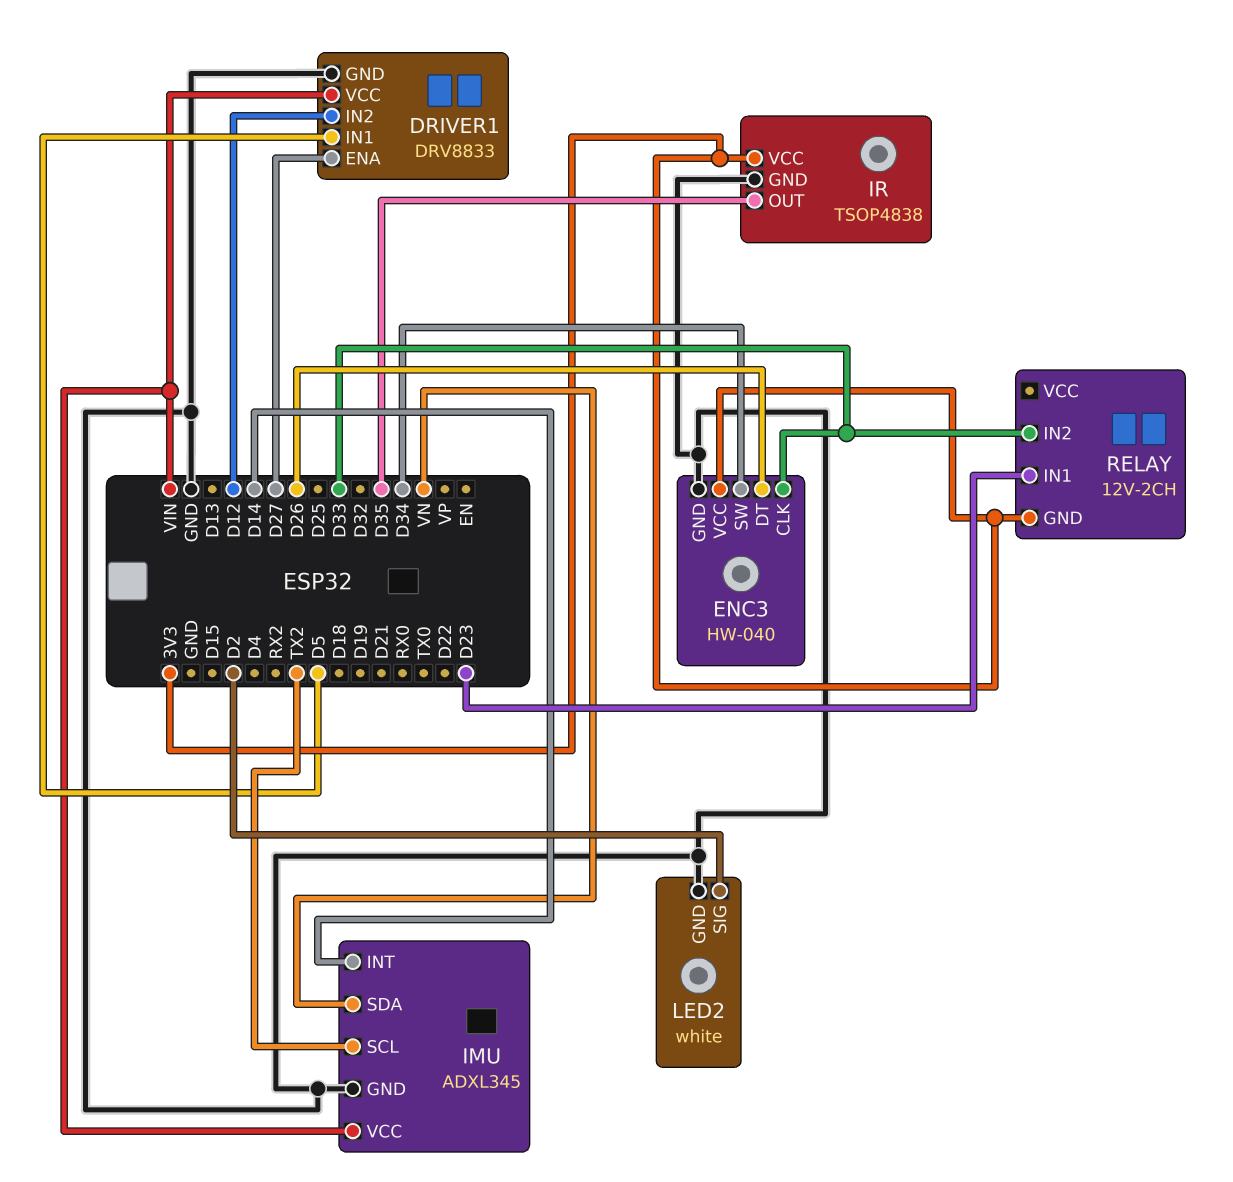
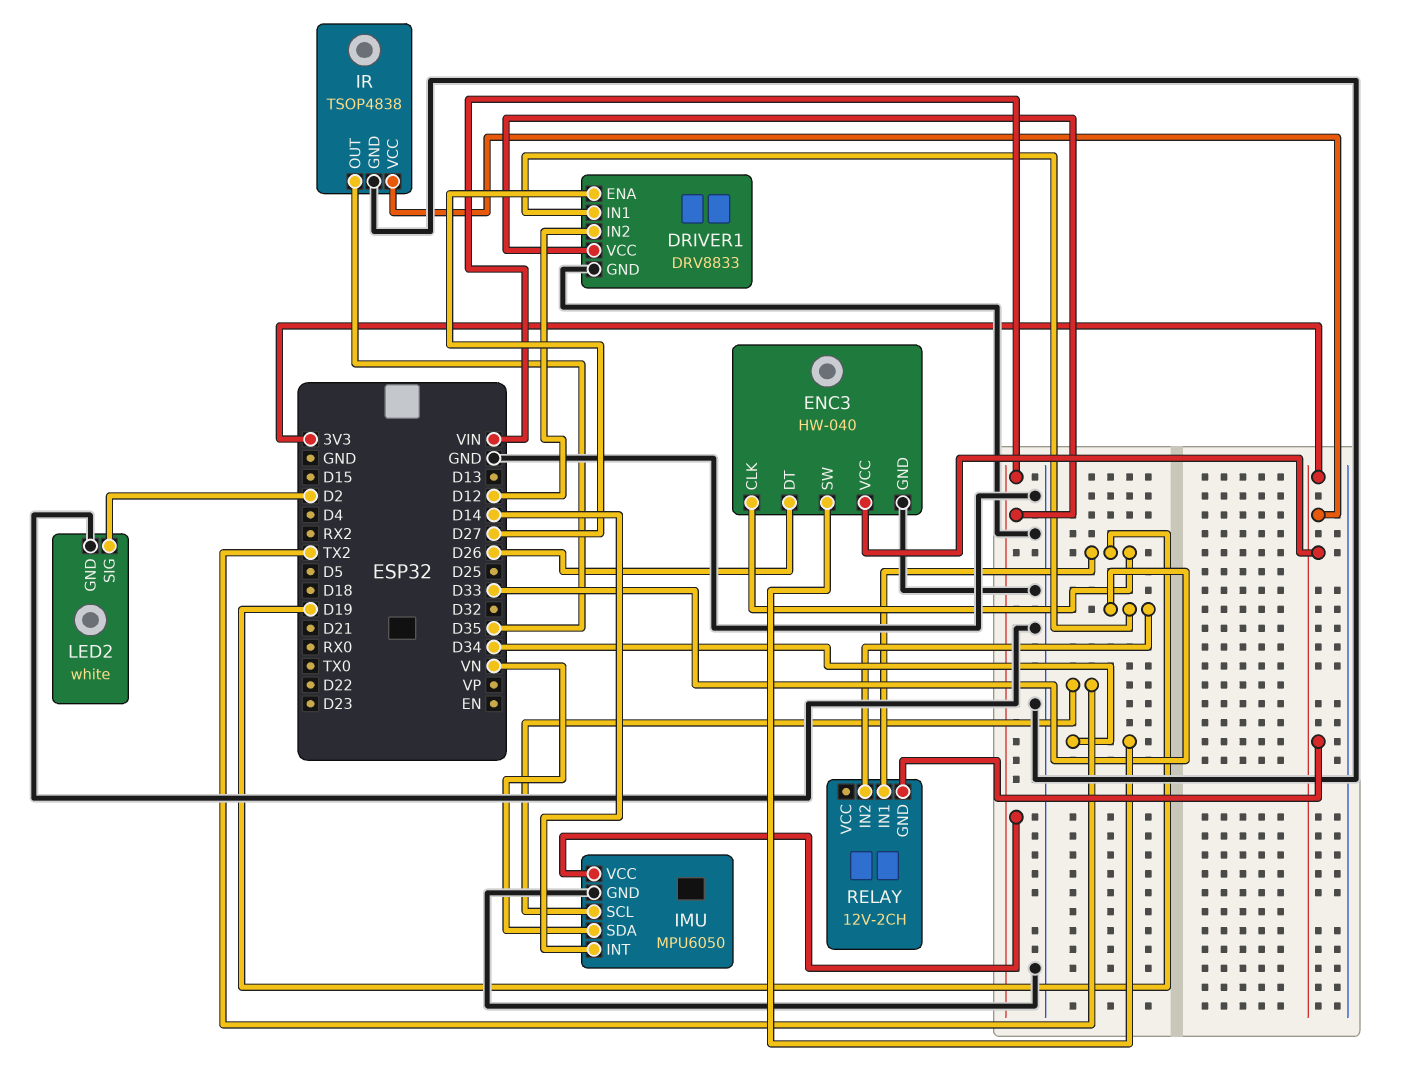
DRIVER1 pin IN1: D5 -> D33
ENC3 pin CLK: D33 -> D19
IMU: ADXL345 -> MPU6050
RELAY pin IN1: D23 -> D19

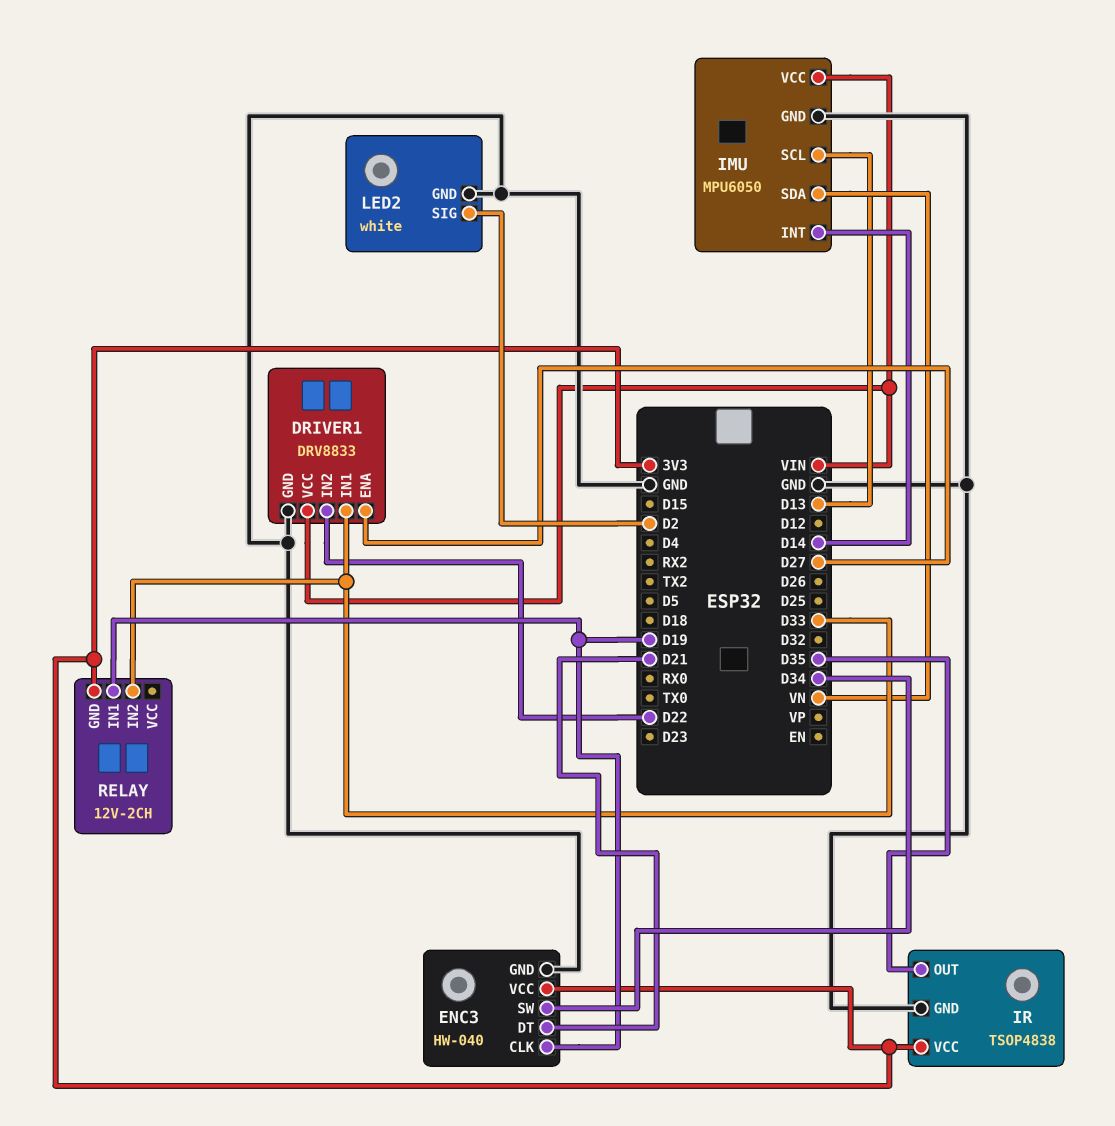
DRIVER1 pin IN2: D12 -> D22
ENC3 pin DT: D26 -> D21
IMU pin SCL: TX2 -> D13

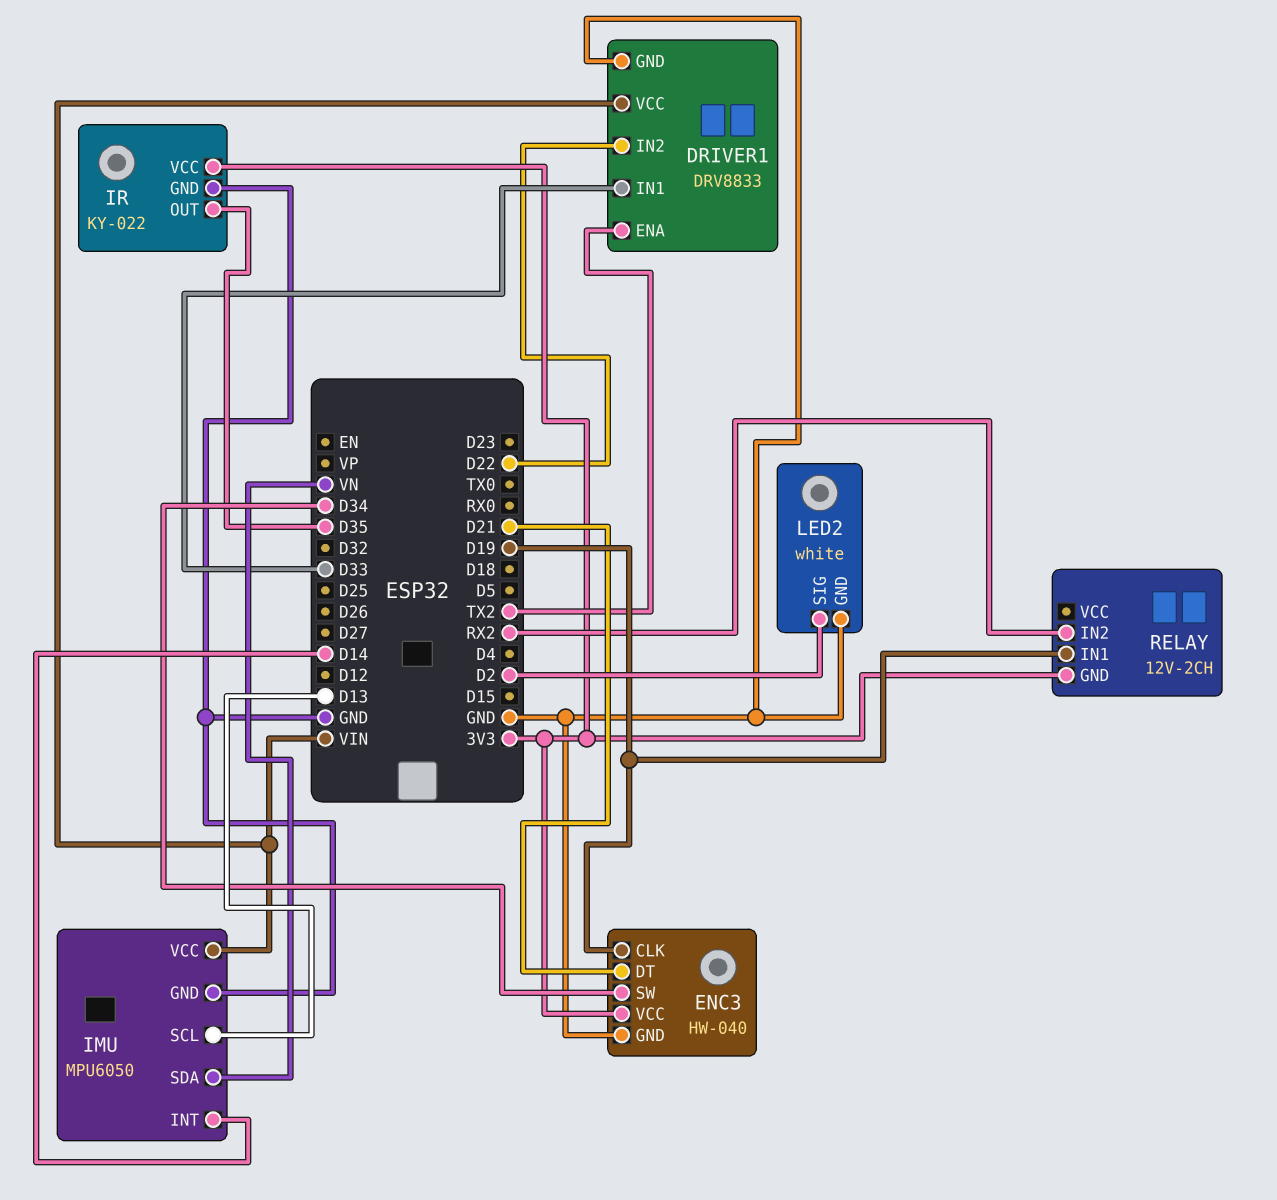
DRIVER1 pin ENA: D27 -> TX2
IR: TSOP4838 -> KY-022
RELAY pin IN2: D33 -> RX2

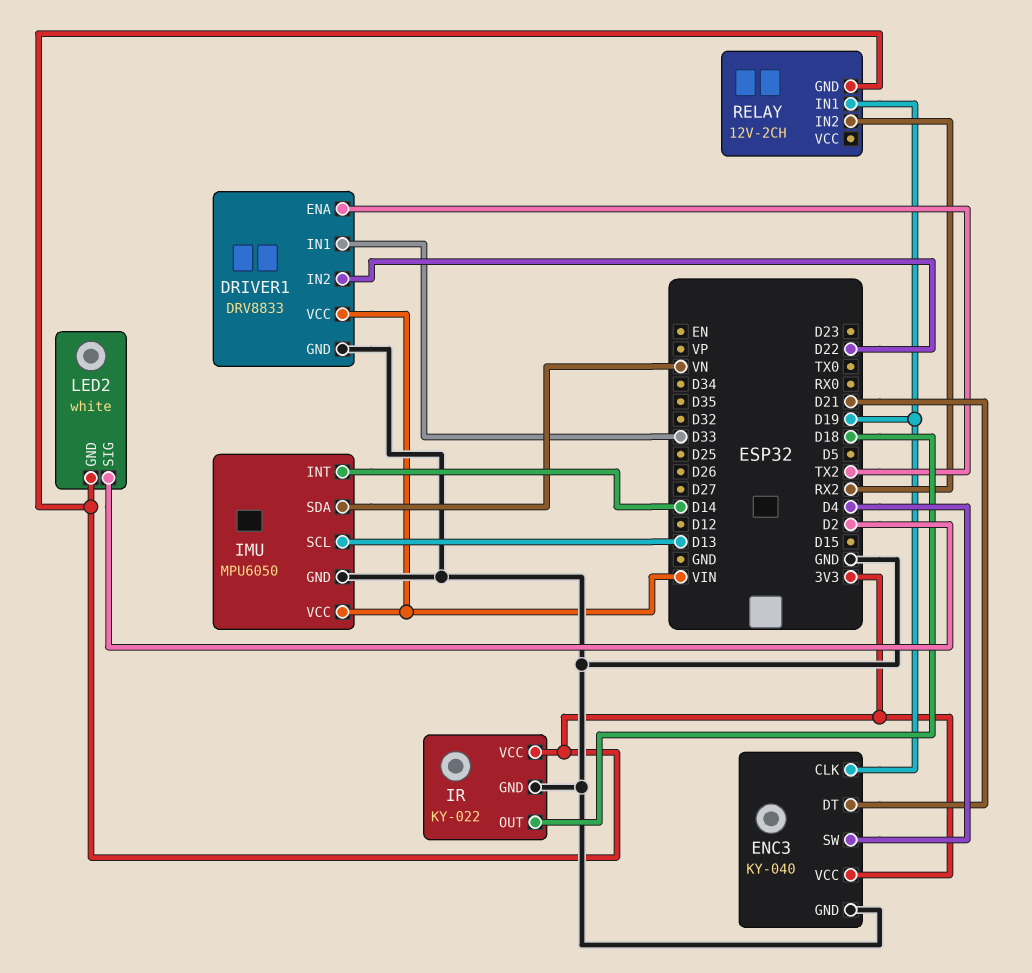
ENC3: HW-040 -> KY-040
ENC3 pin SW: D34 -> D4
IR pin OUT: D35 -> D18
LED2 pin GND: GND -> 3V3

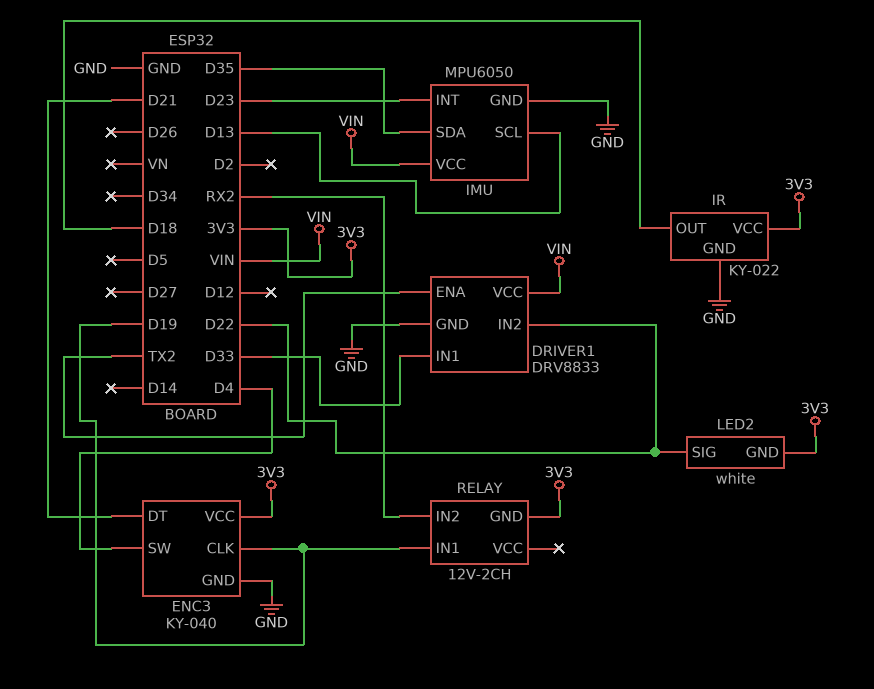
IMU pin INT: D14 -> D23
IMU pin SDA: VN -> D35
LED2 pin SIG: D2 -> D22

